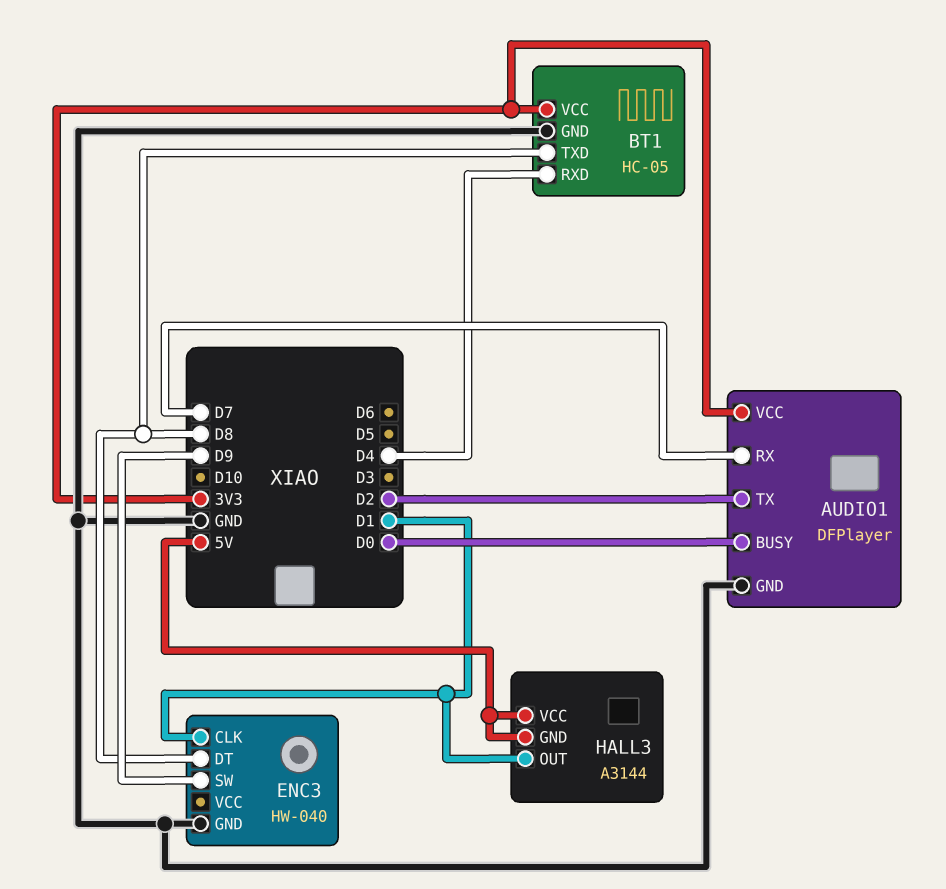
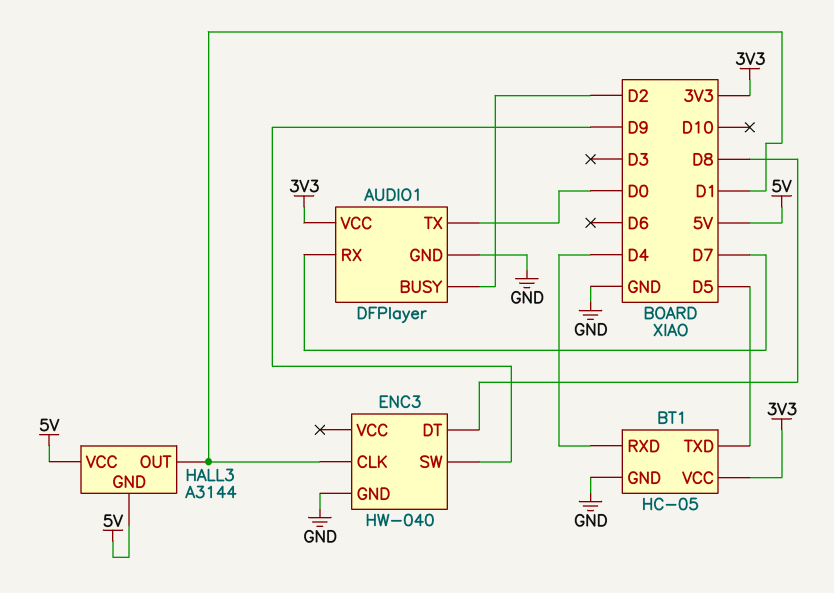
AUDIO1 pin BUSY: D0 -> D2
AUDIO1 pin TX: D2 -> D0
BT1 pin TXD: D8 -> D5

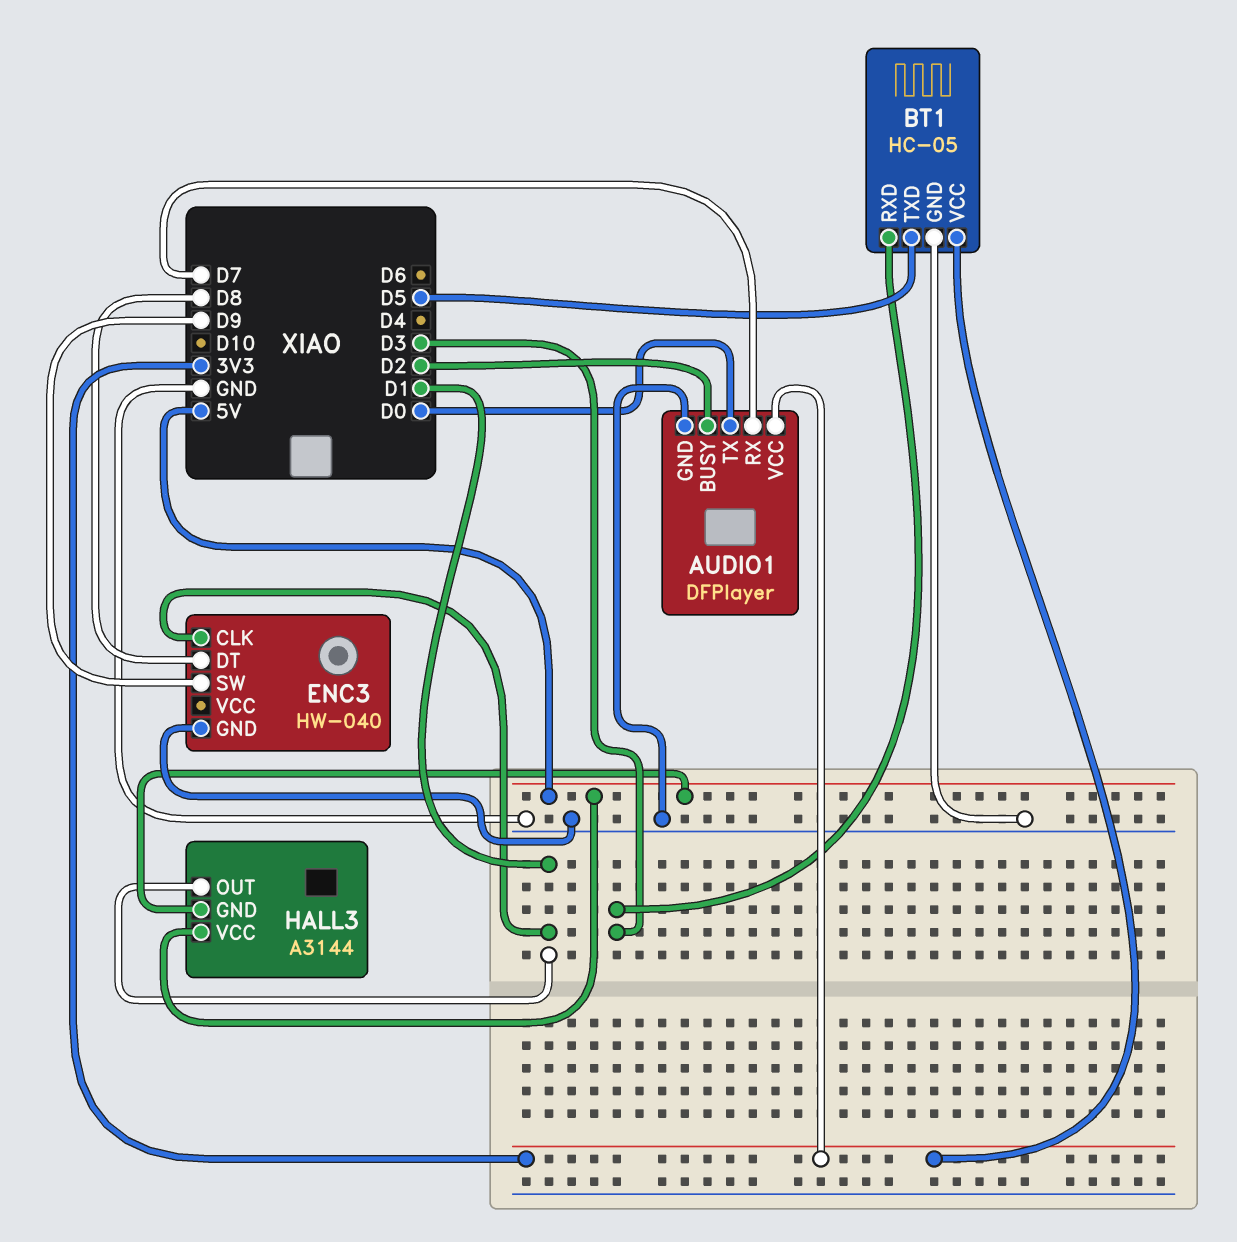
BT1 pin RXD: D4 -> D3

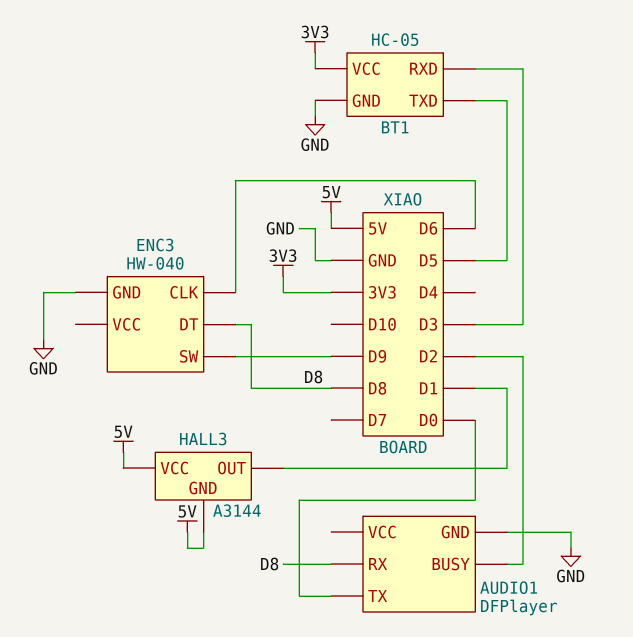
AUDIO1 pin RX: D7 -> D8
AUDIO1 pin VCC: 3V3 -> none
ENC3 pin CLK: D1 -> D6

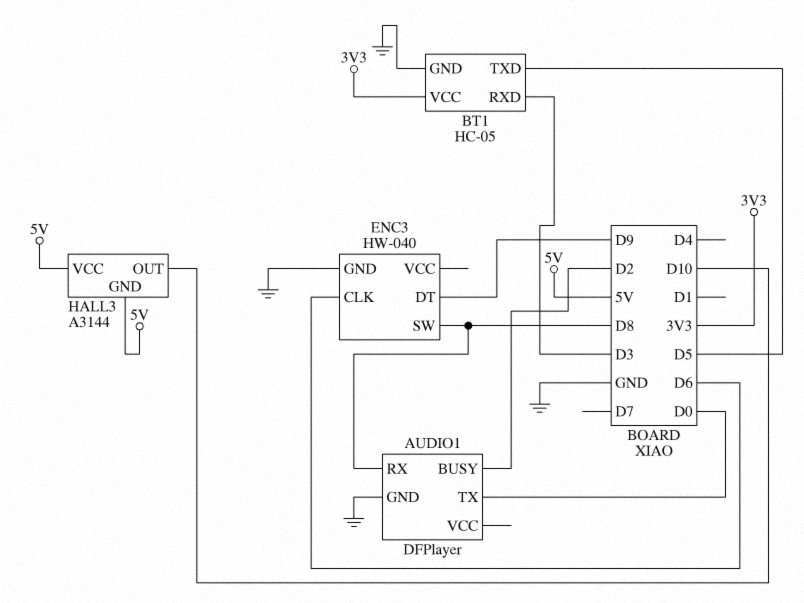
ENC3 pin DT: D8 -> D9
ENC3 pin SW: D9 -> D8
HALL3 pin OUT: D1 -> D10

